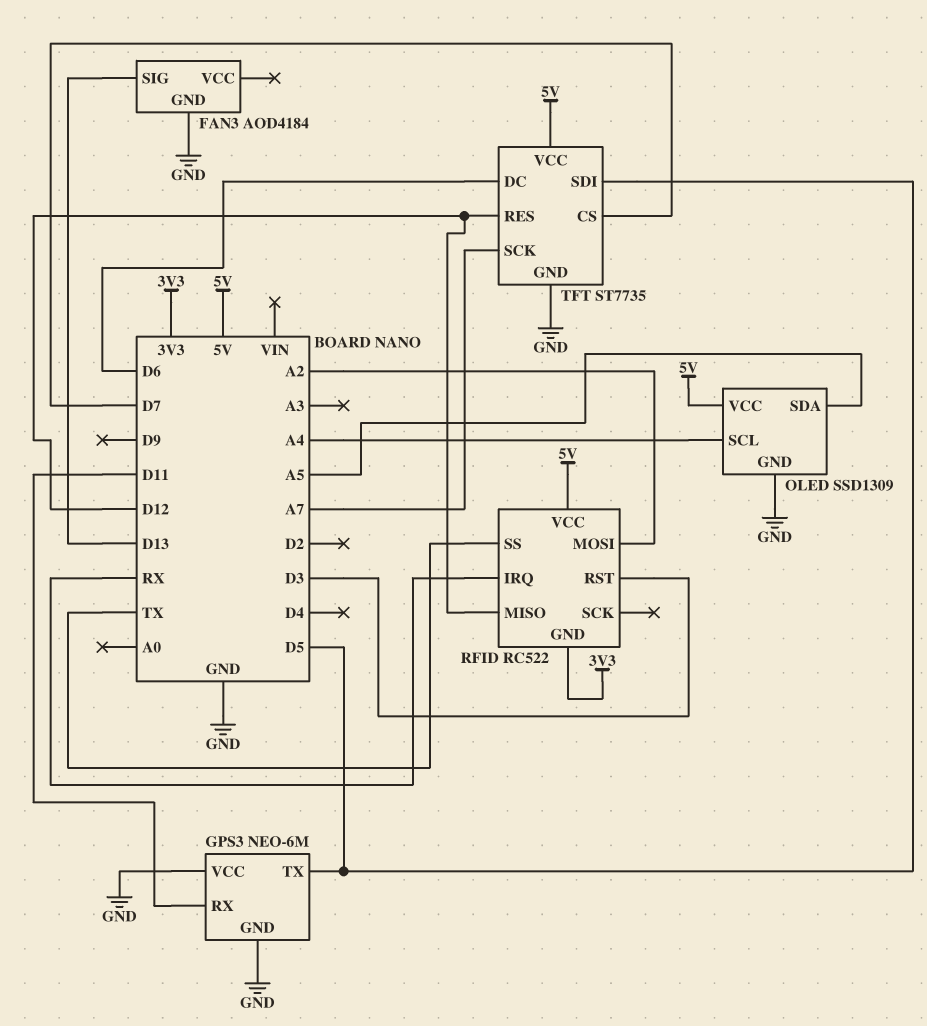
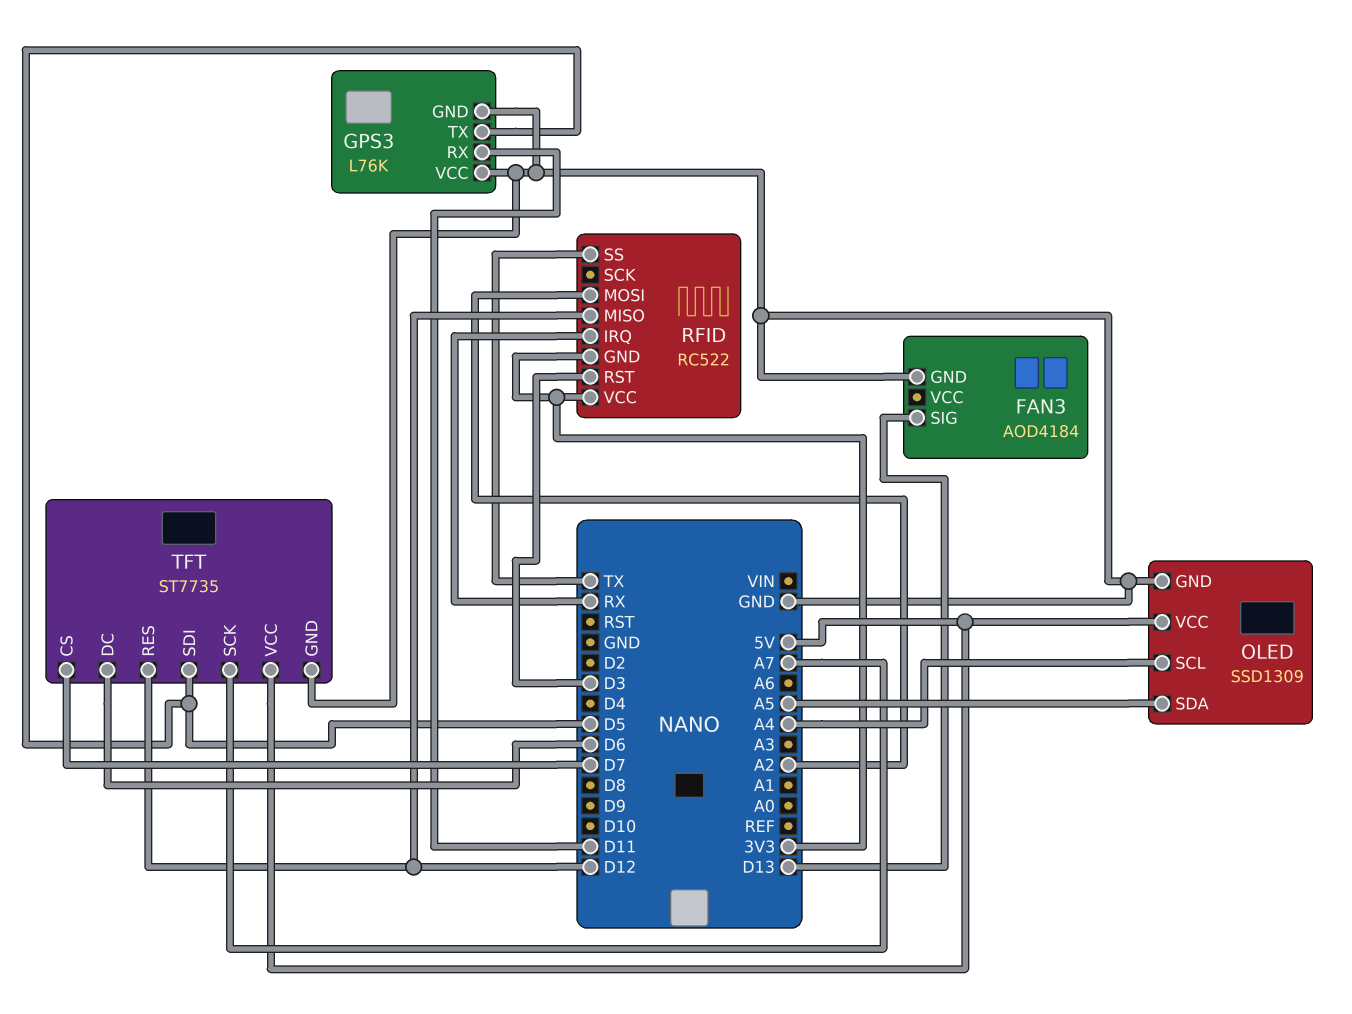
GPS3: NEO-6M -> L76K
RFID pin VCC: 5V -> 3V3

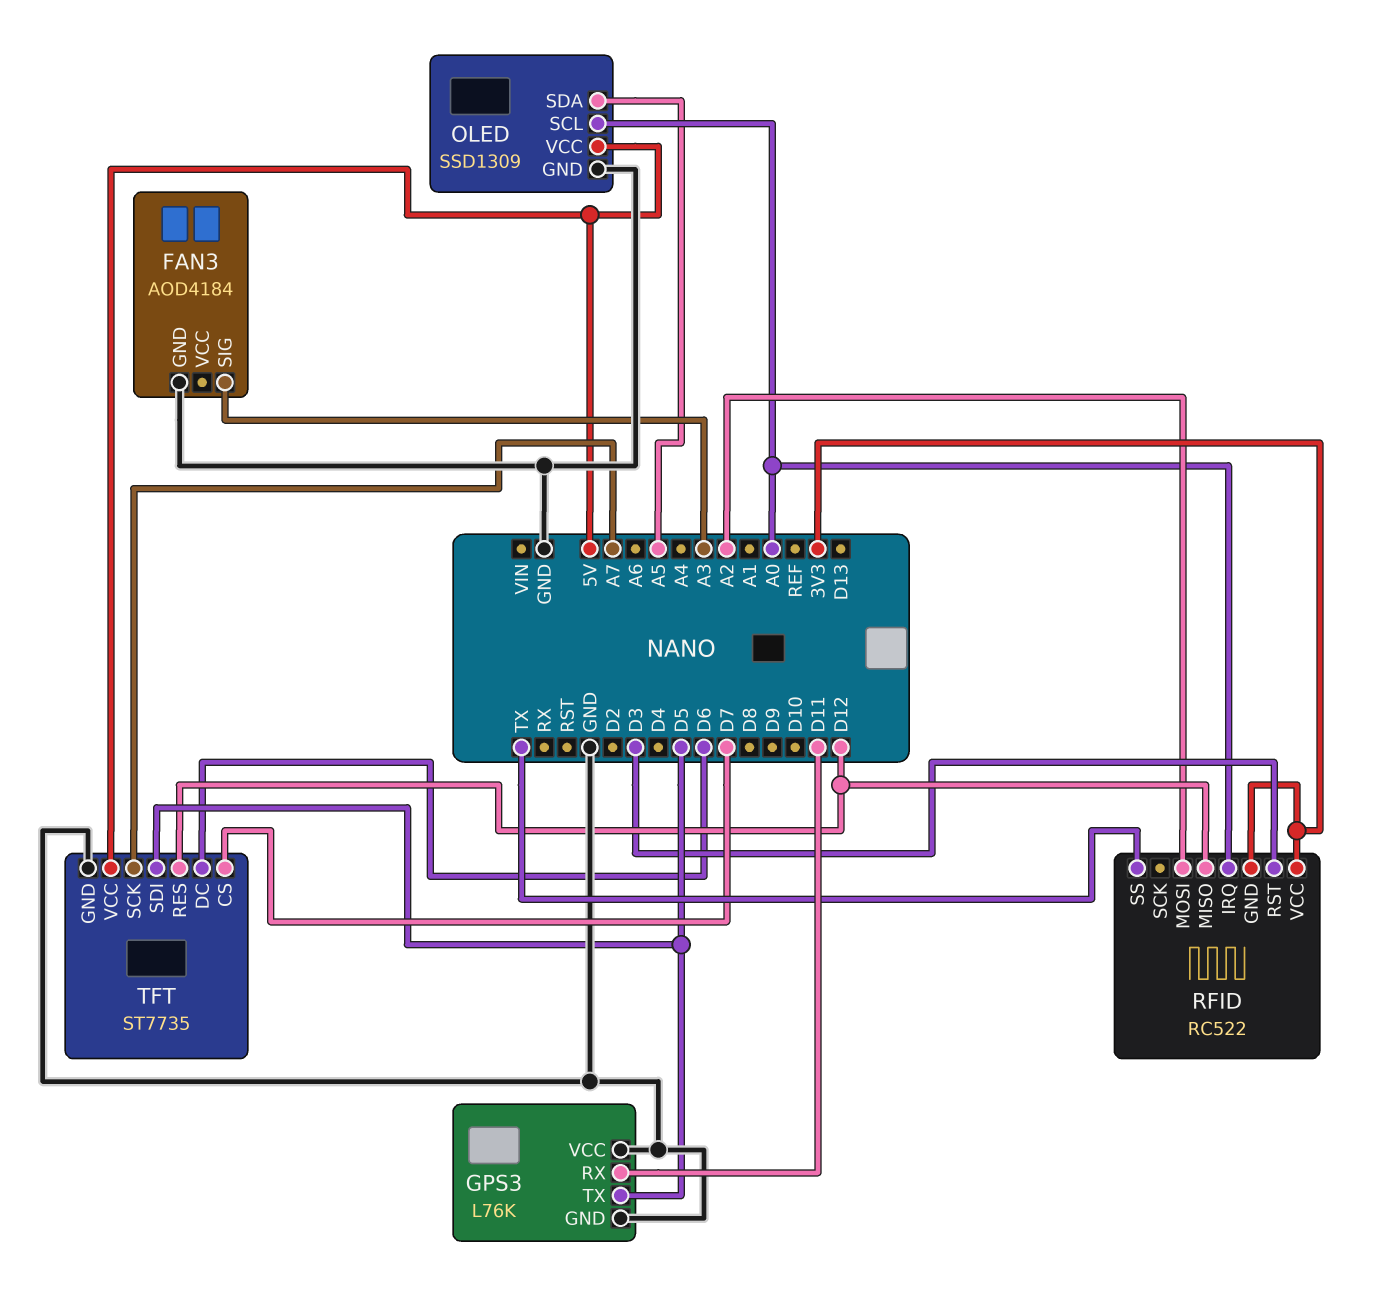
FAN3 pin SIG: D13 -> A3
OLED pin SCL: A4 -> A0
RFID pin IRQ: RX -> A0

